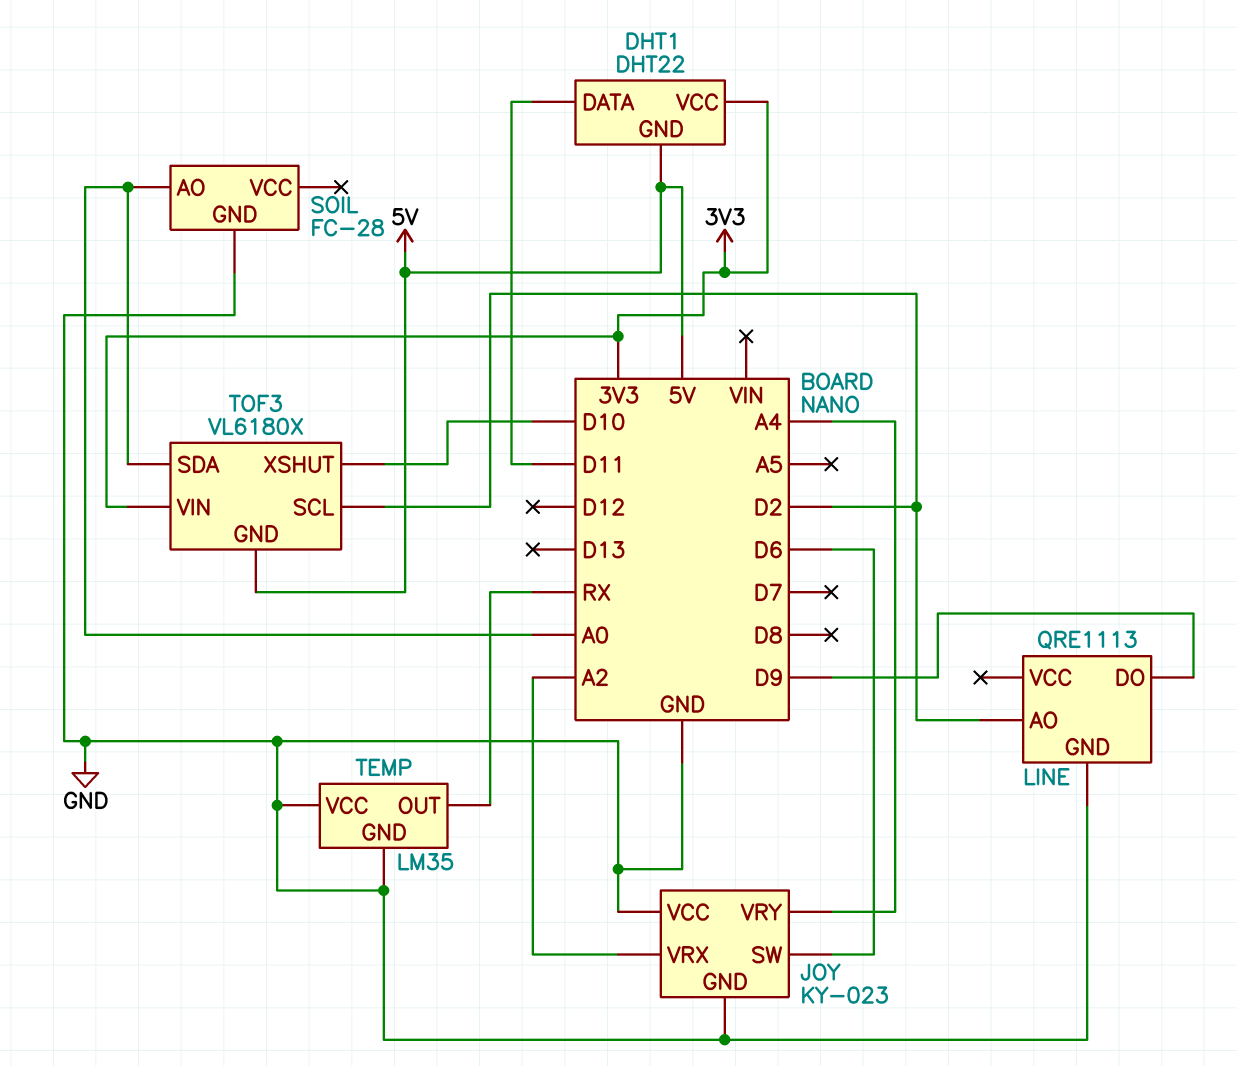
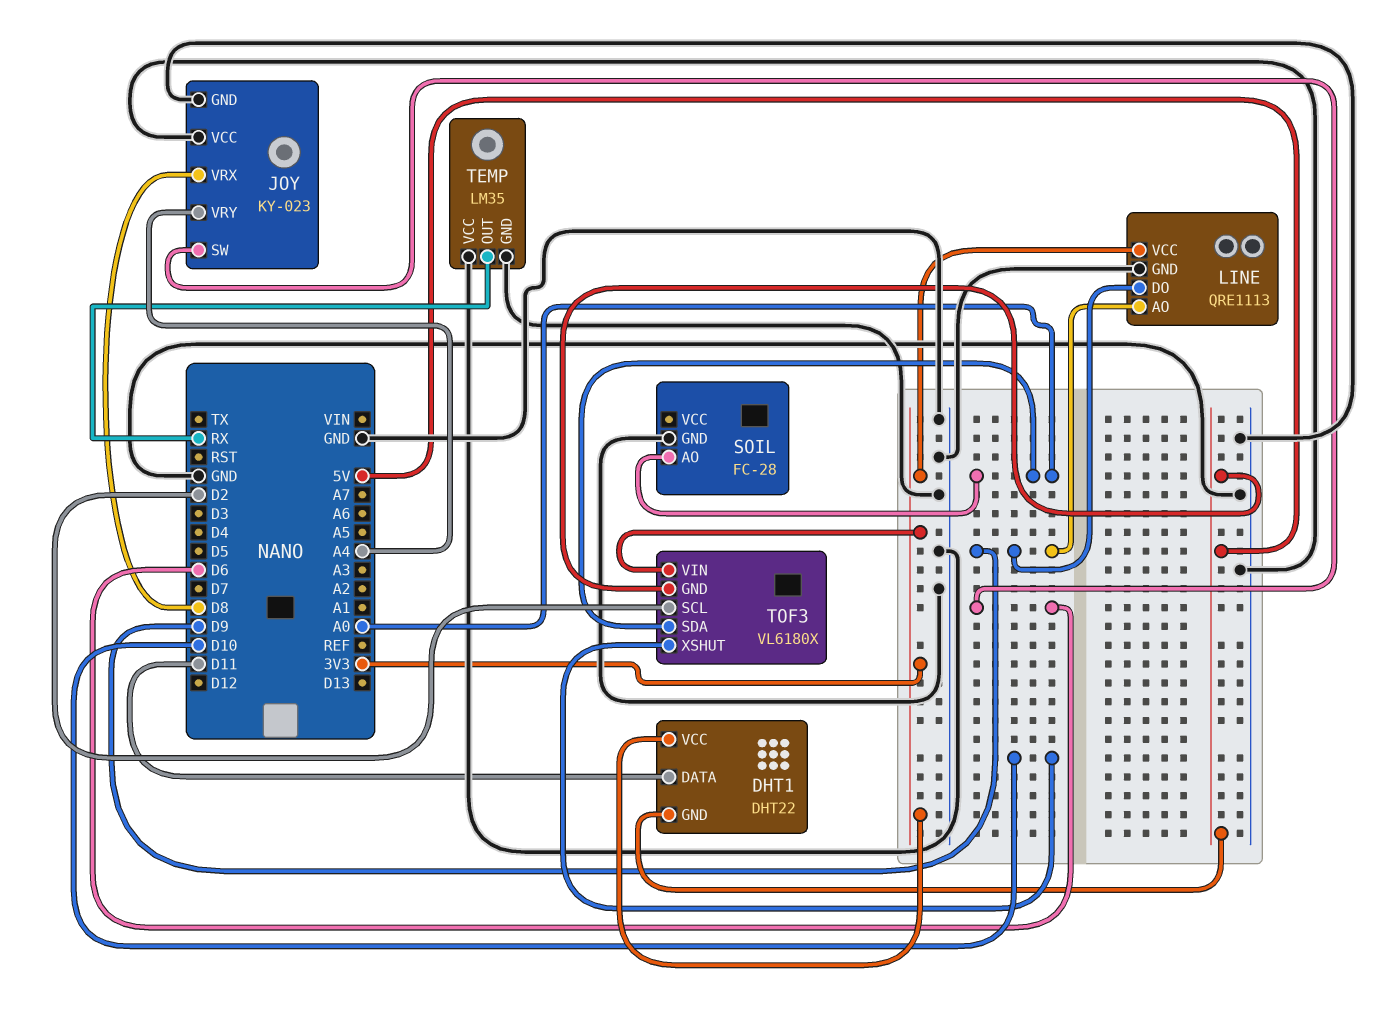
JOY pin VRX: A2 -> D8
LINE pin AO: D2 -> D9
LINE pin VCC: none -> 3V3

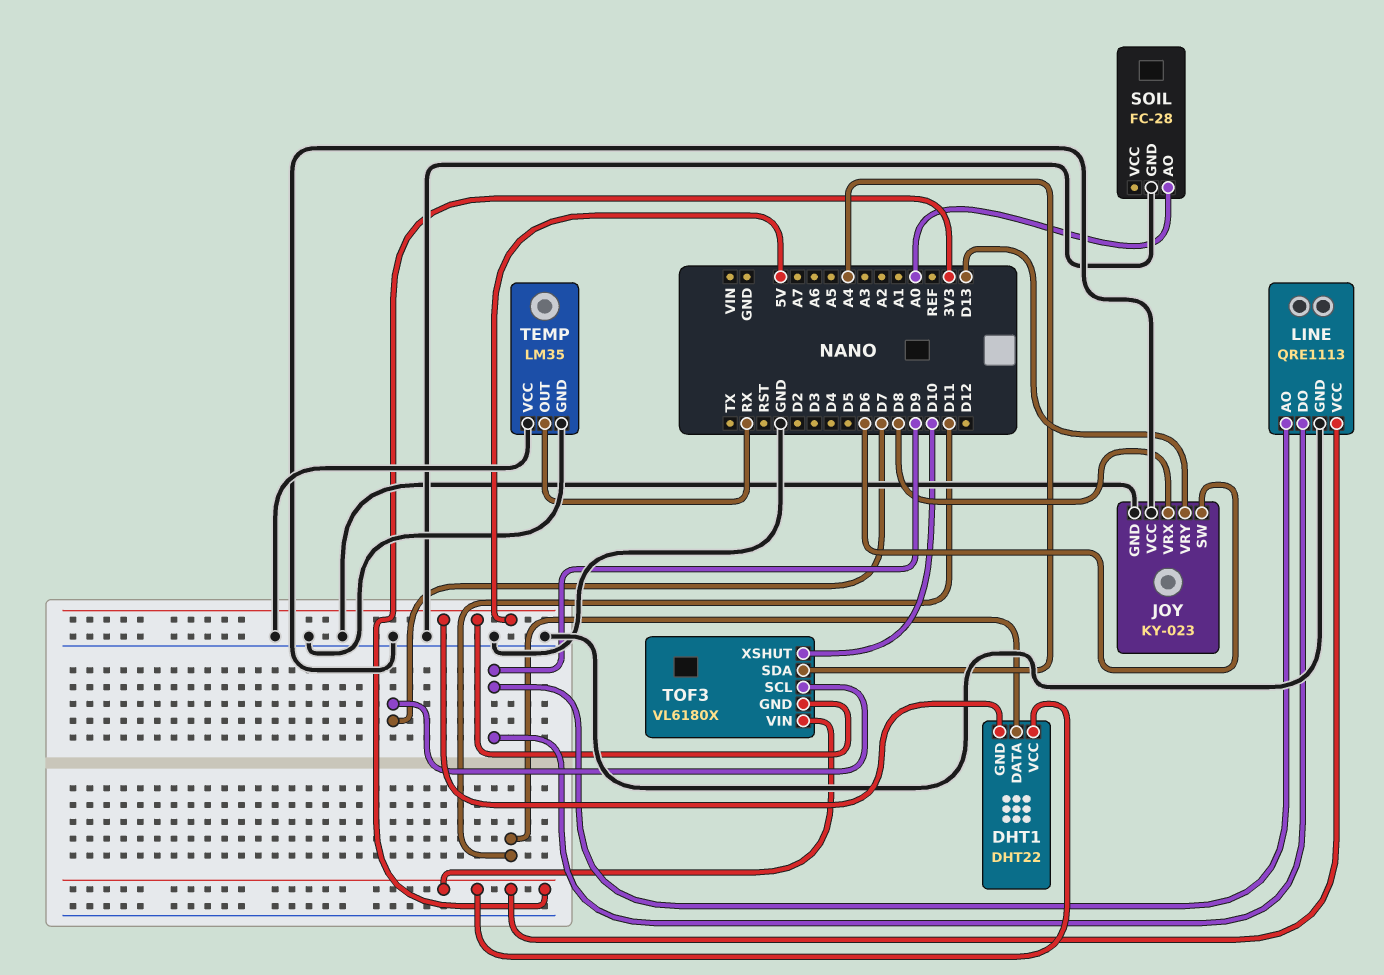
JOY pin VRY: A4 -> D13
TOF3 pin SCL: D2 -> D7
TOF3 pin SDA: A0 -> A4

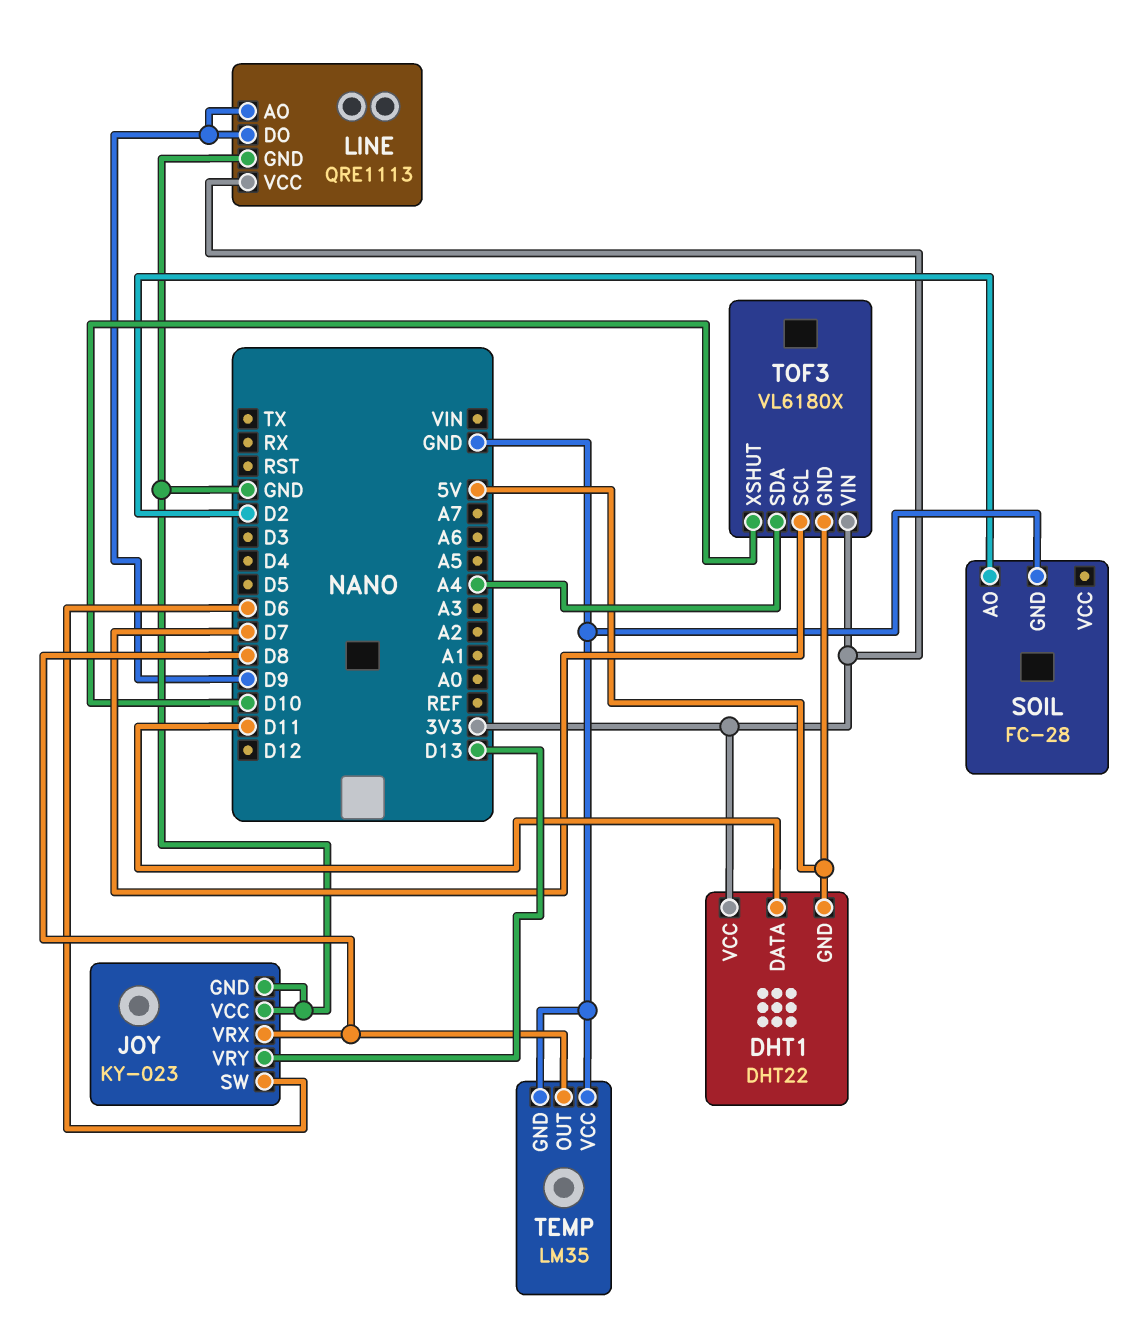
SOIL pin AO: A0 -> D2
TEMP pin OUT: RX -> D8

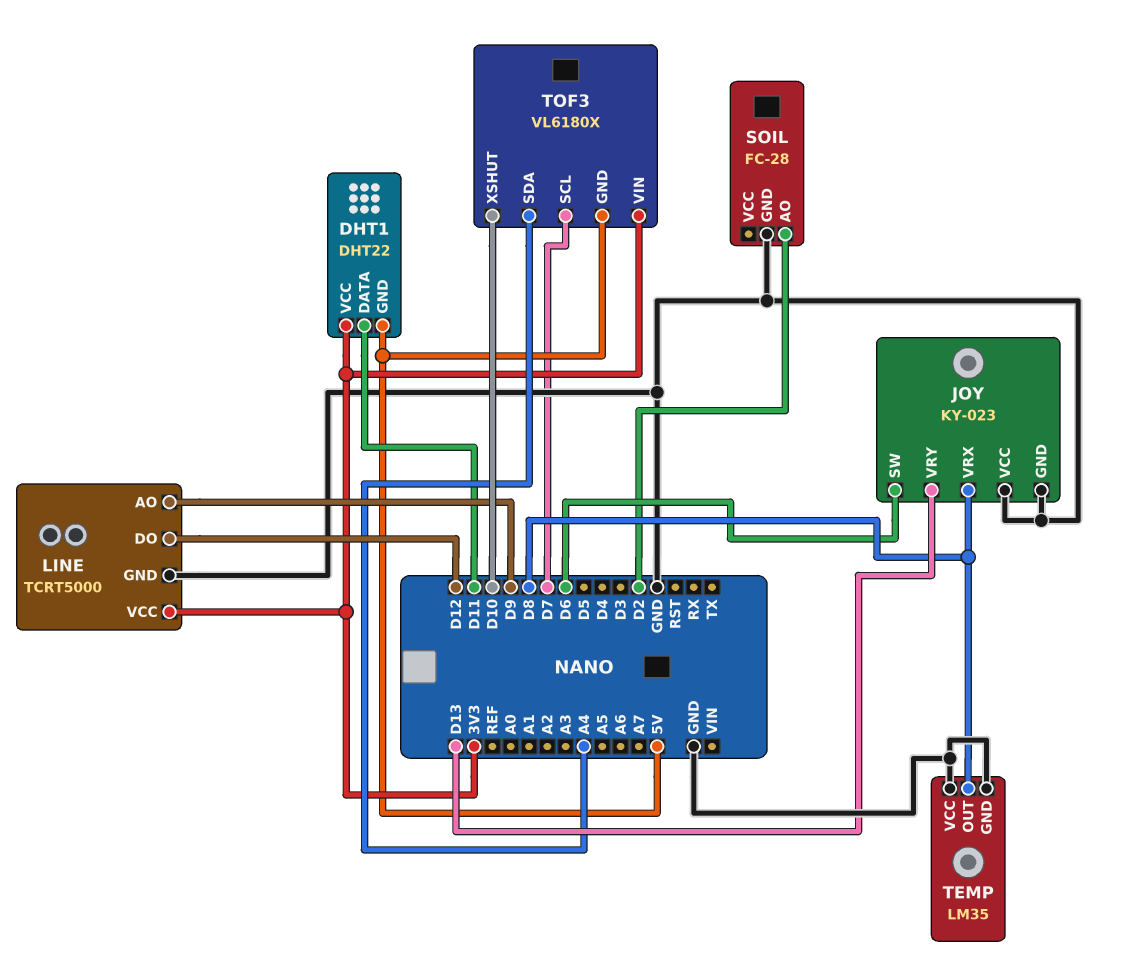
LINE: QRE1113 -> TCRT5000
LINE pin DO: D9 -> D12

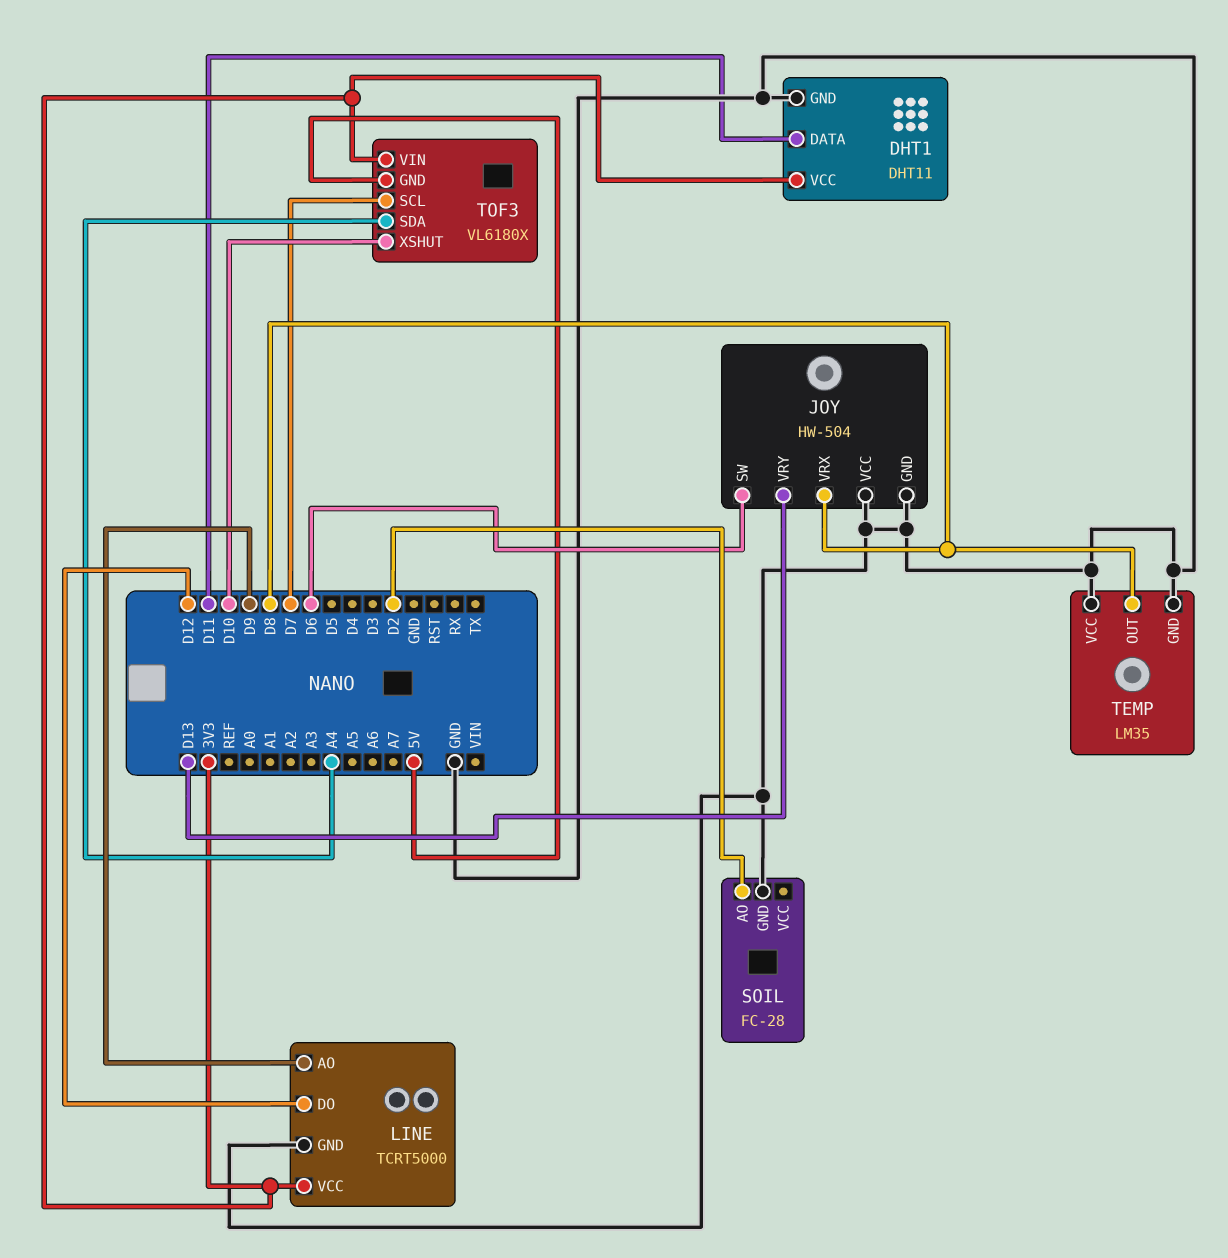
DHT1: DHT22 -> DHT11
DHT1 pin GND: 5V -> GND
JOY: KY-023 -> HW-504

